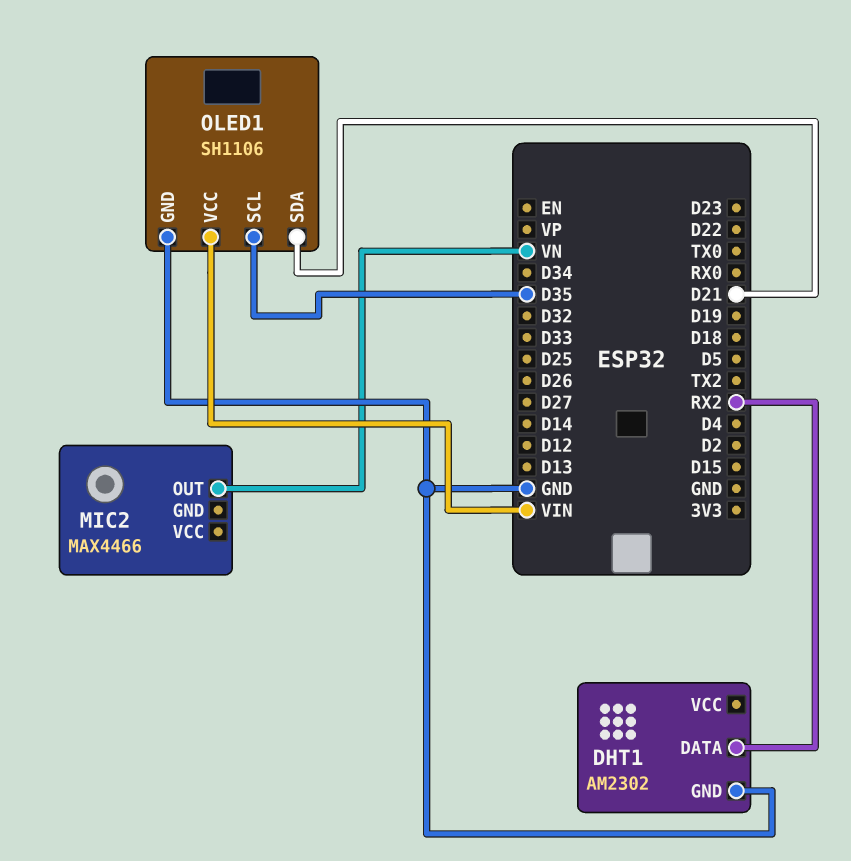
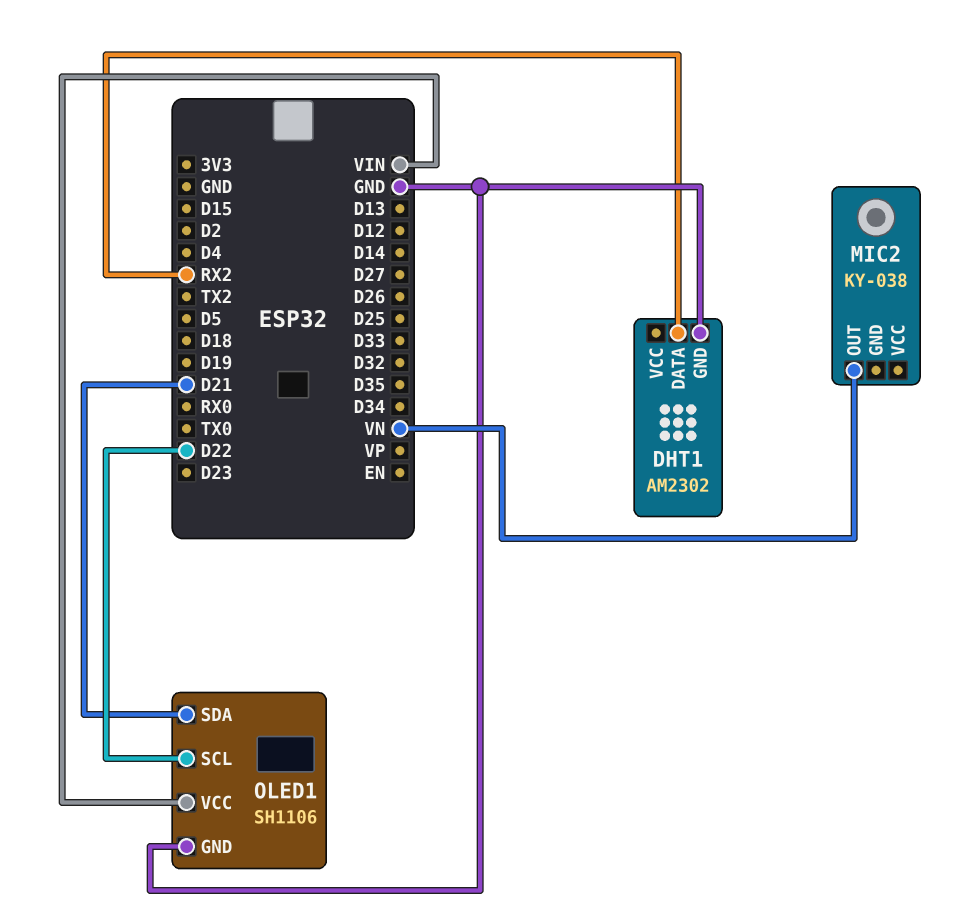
MIC2: MAX4466 -> KY-038
OLED1 pin SCL: D35 -> D22

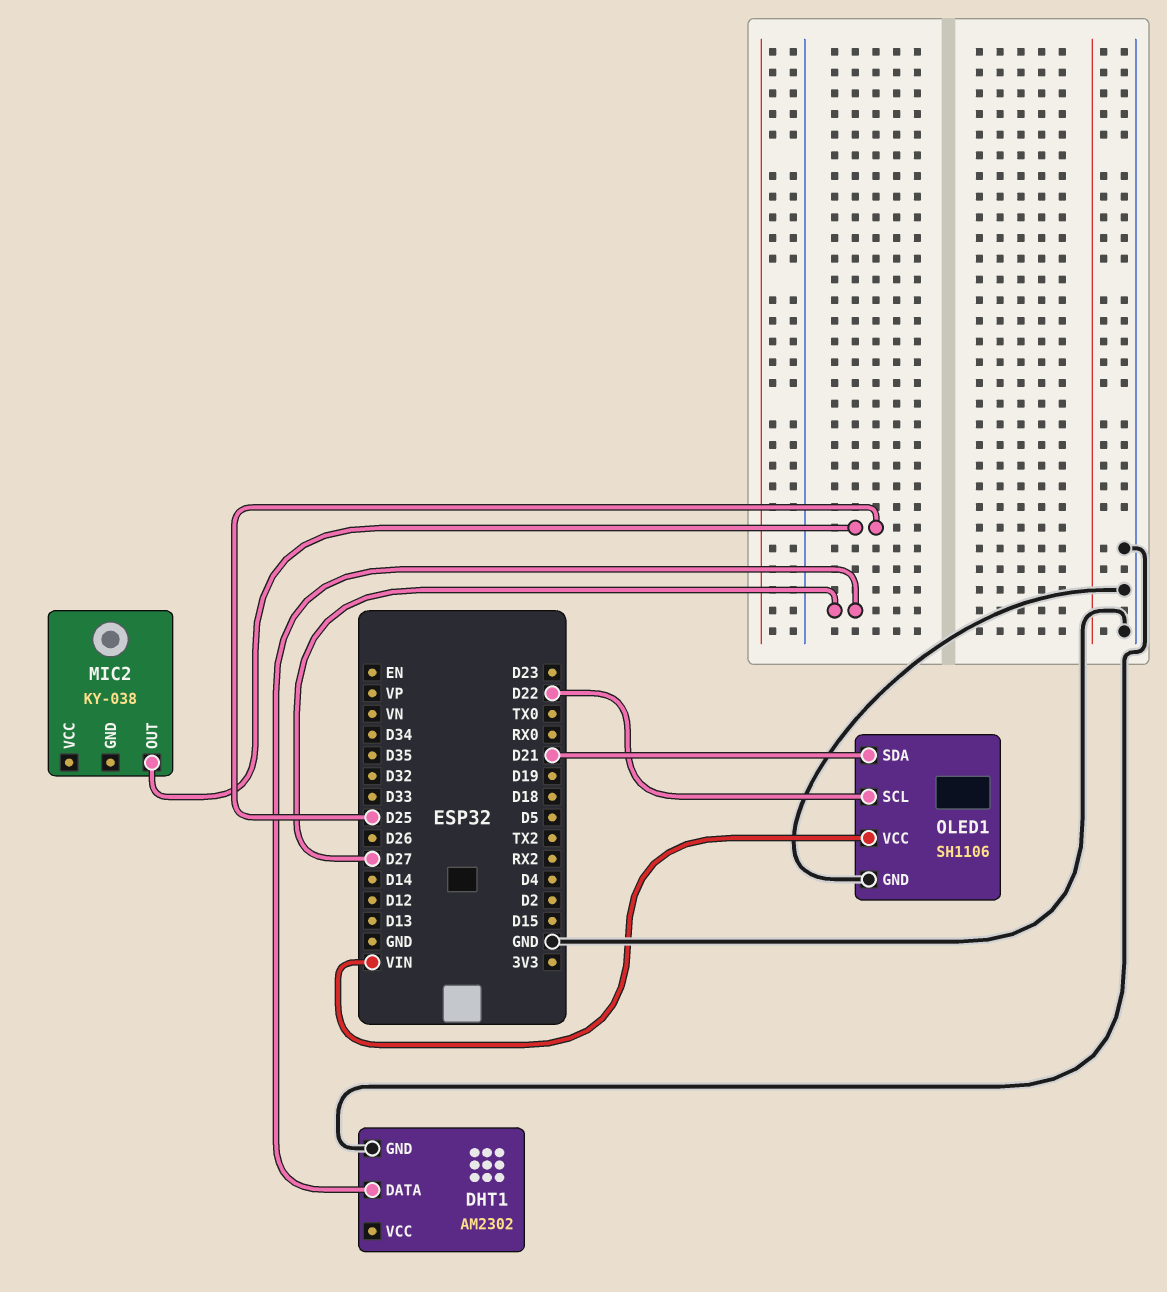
DHT1 pin DATA: RX2 -> D27
MIC2 pin OUT: VN -> D25

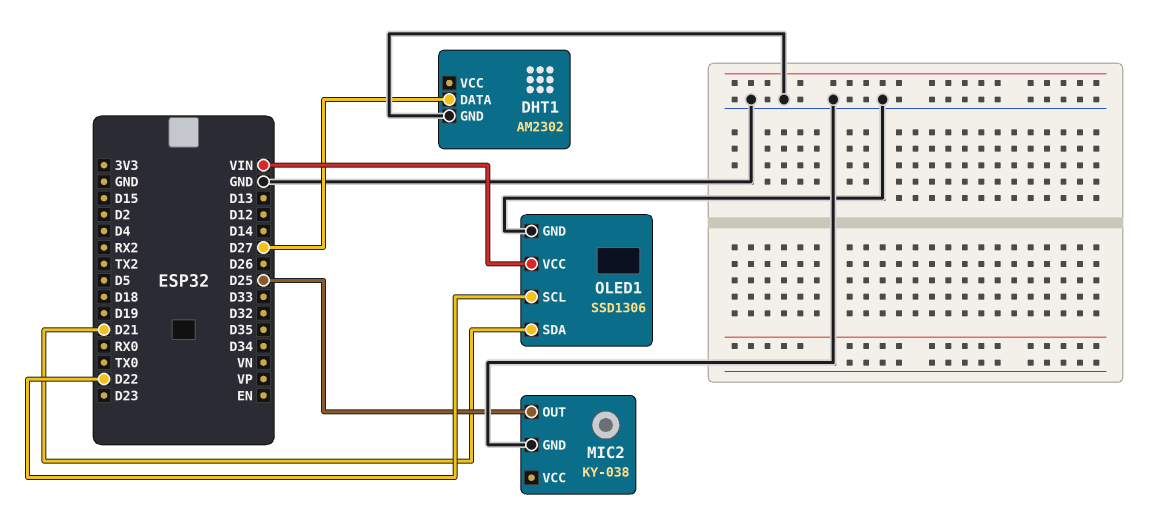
MIC2 pin GND: none -> GND
OLED1: SH1106 -> SSD1306

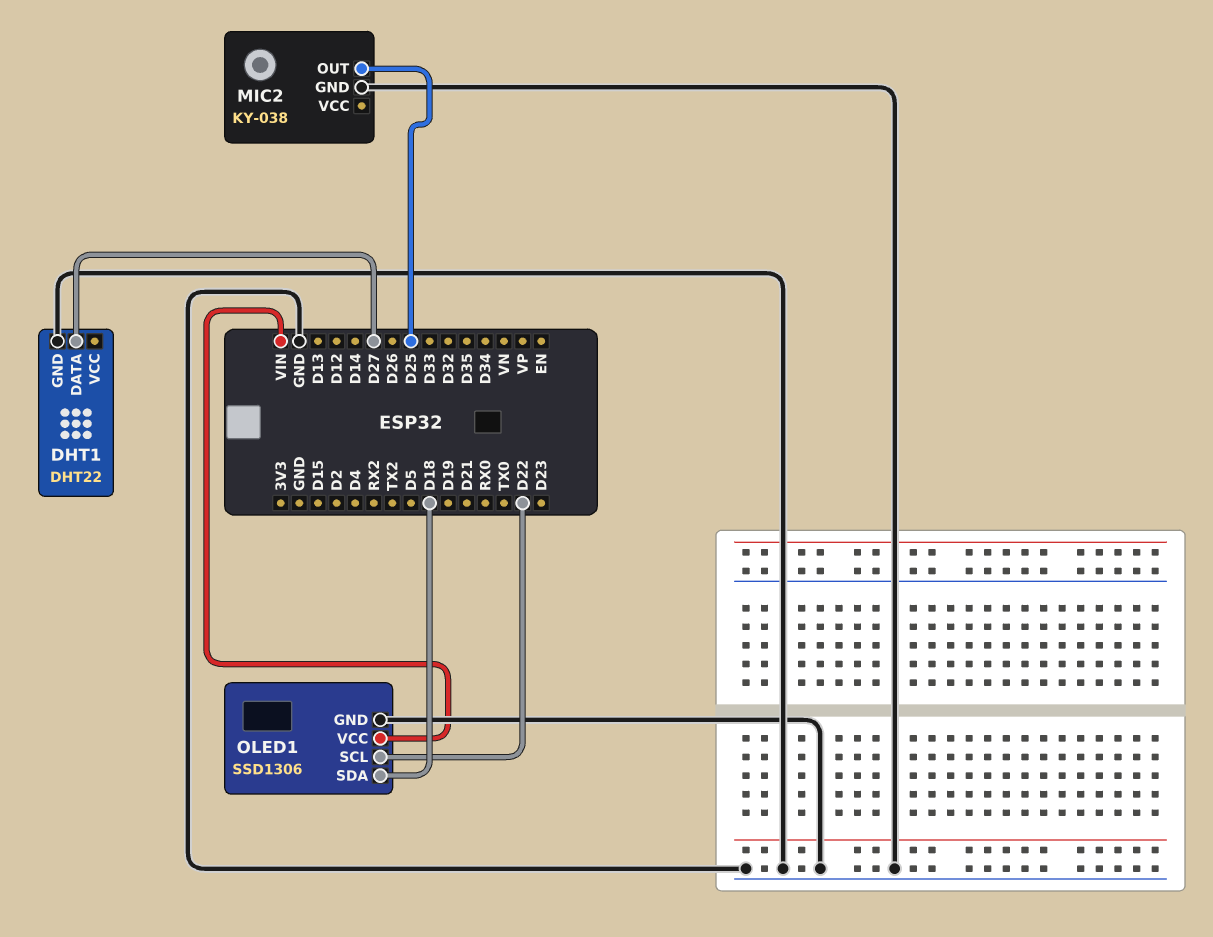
DHT1: AM2302 -> DHT22
OLED1 pin SDA: D21 -> D18

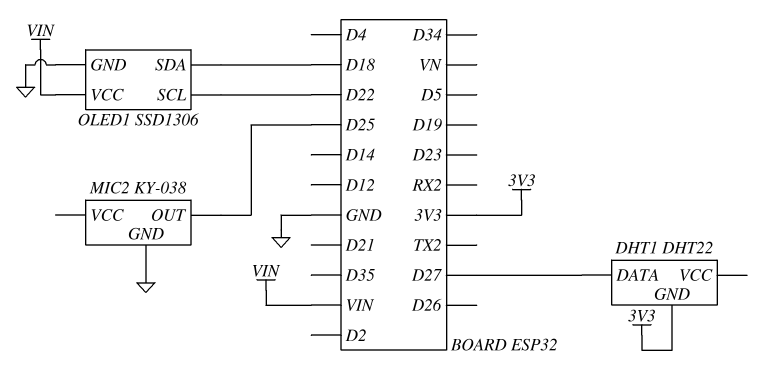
DHT1 pin GND: GND -> 3V3

